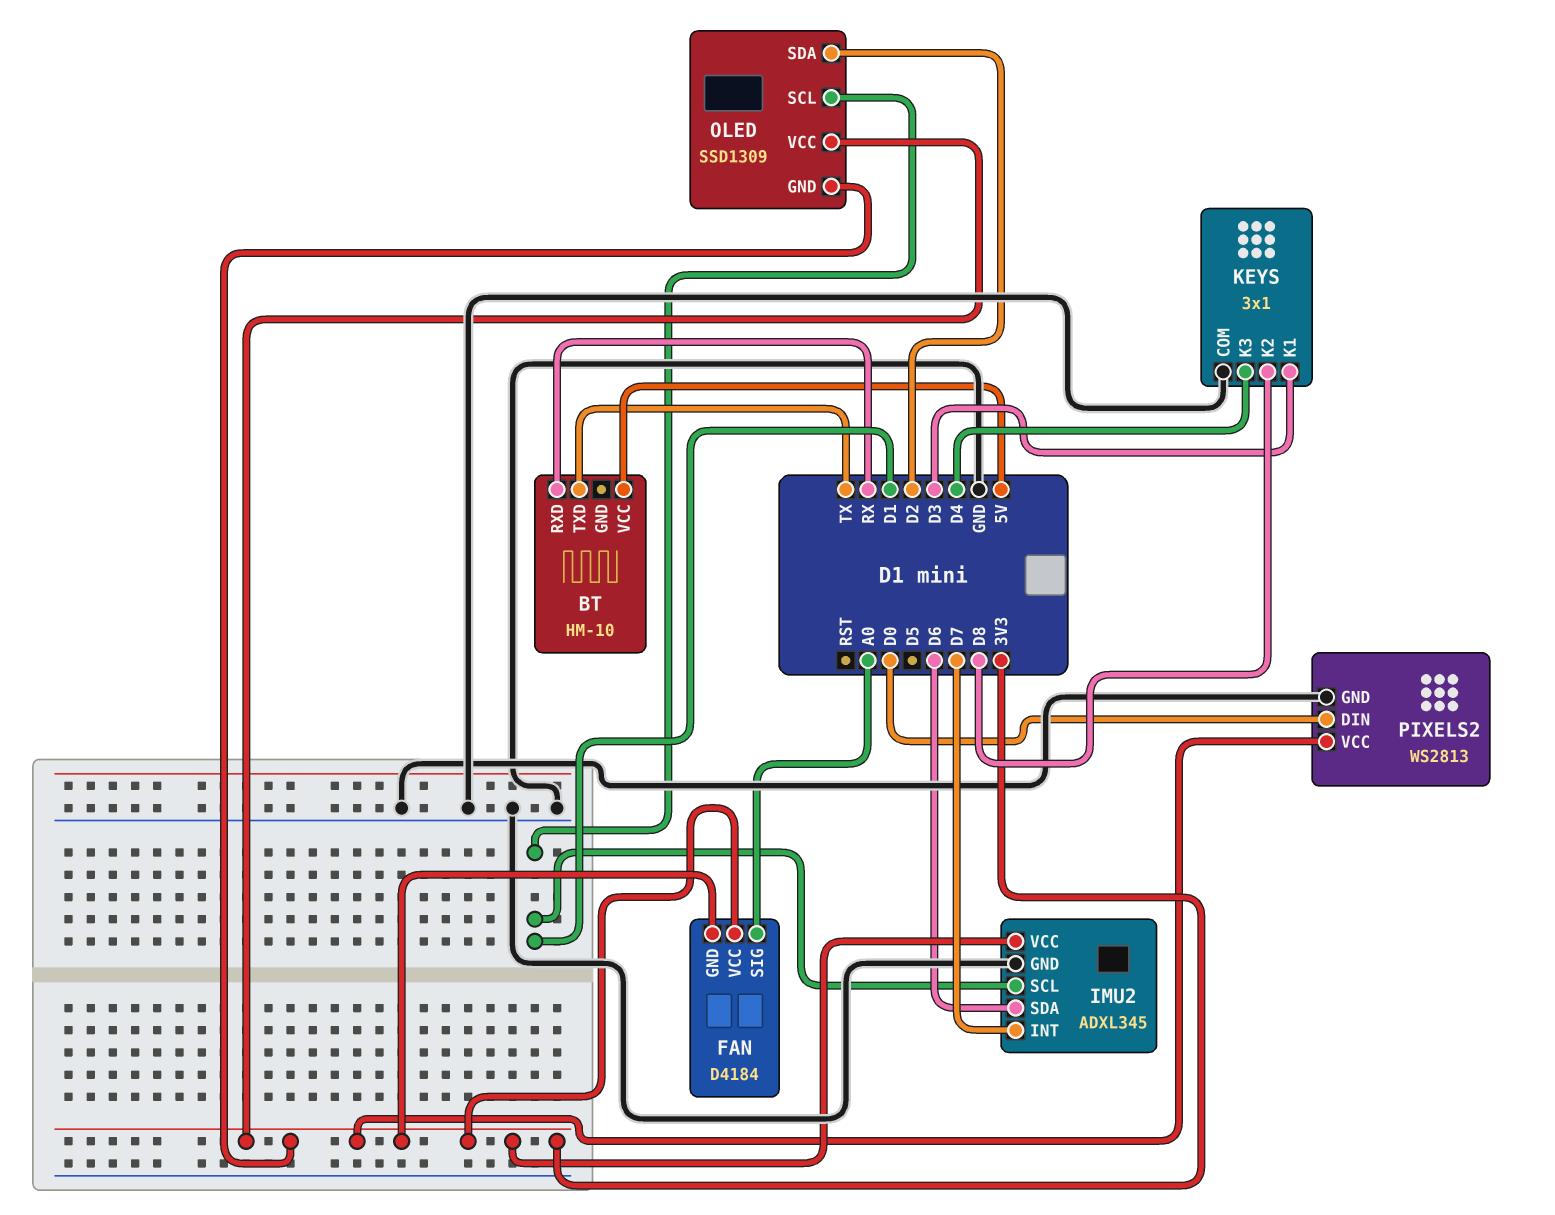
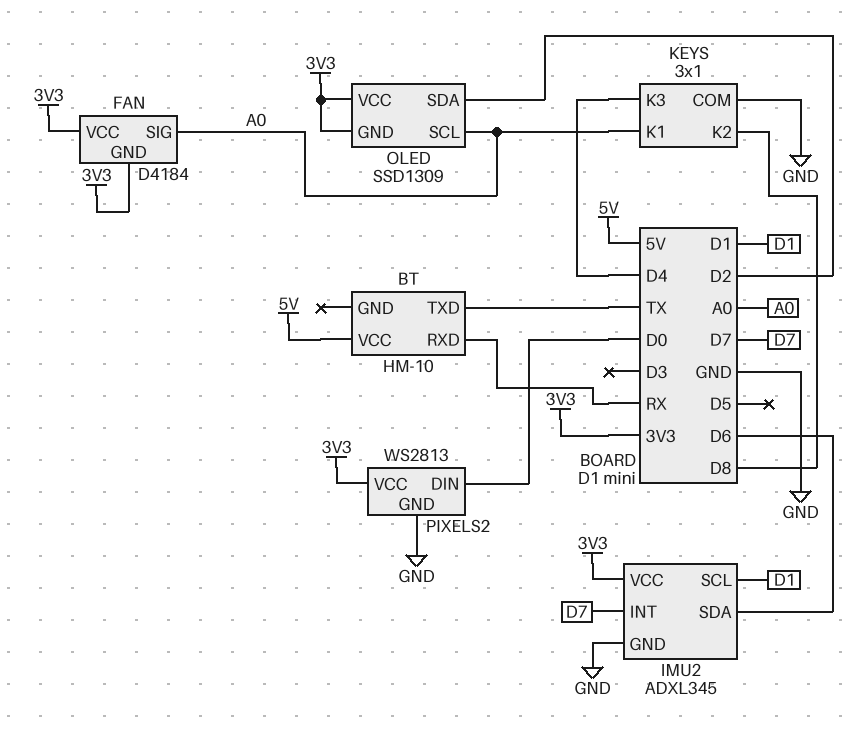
KEYS pin K1: D3 -> A0
OLED pin SCL: D1 -> A0

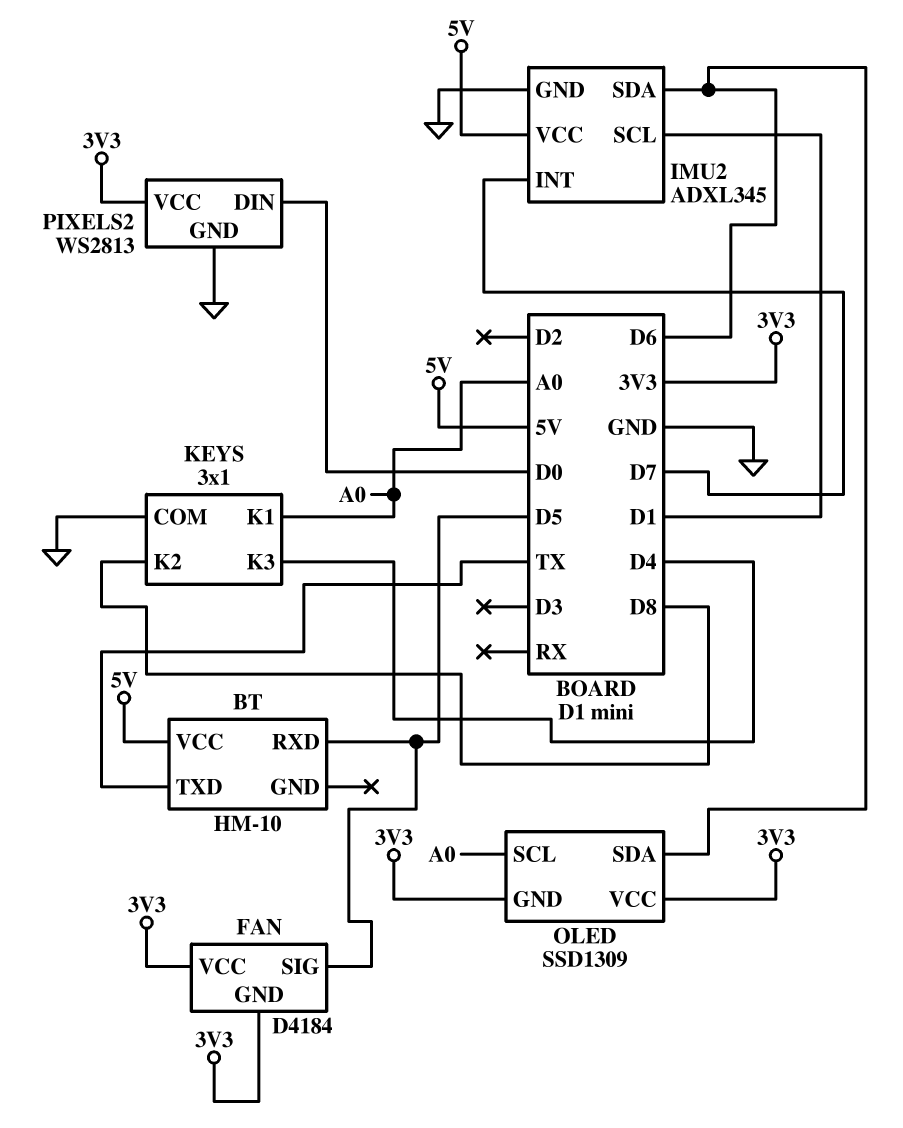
BT pin RXD: RX -> D5
FAN pin SIG: A0 -> D5
IMU2 pin VCC: 3V3 -> 5V
OLED pin SDA: D2 -> D6

